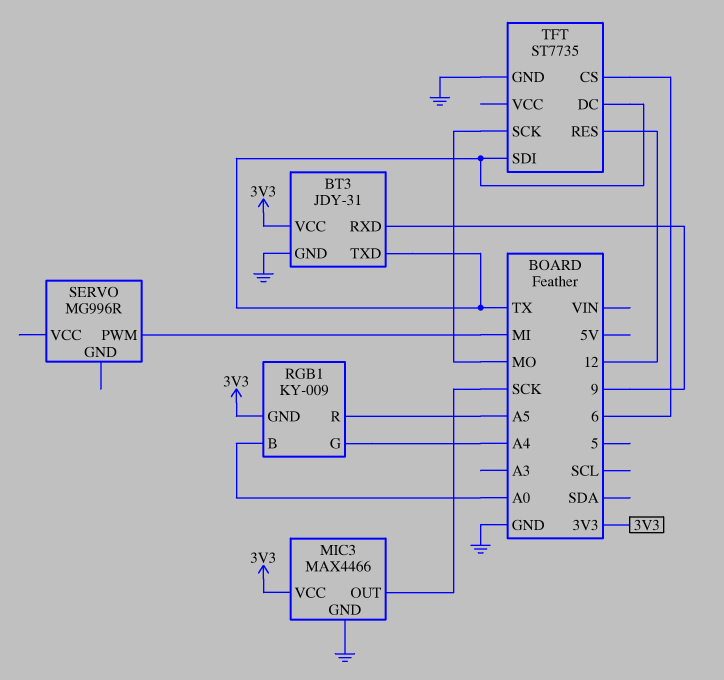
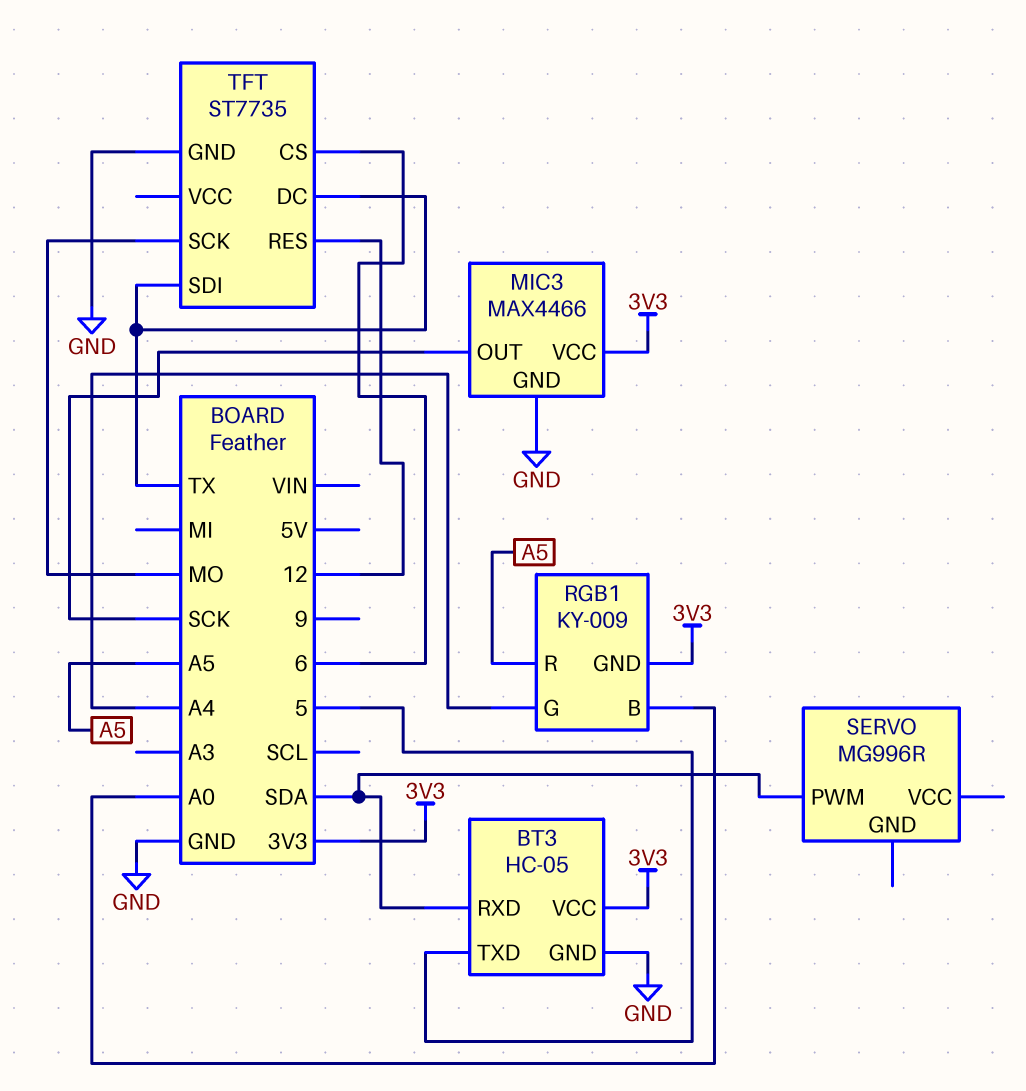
BT3: JDY-31 -> HC-05
BT3 pin RXD: 9 -> SDA
BT3 pin TXD: TX -> 5
SERVO pin PWM: MI -> SDA

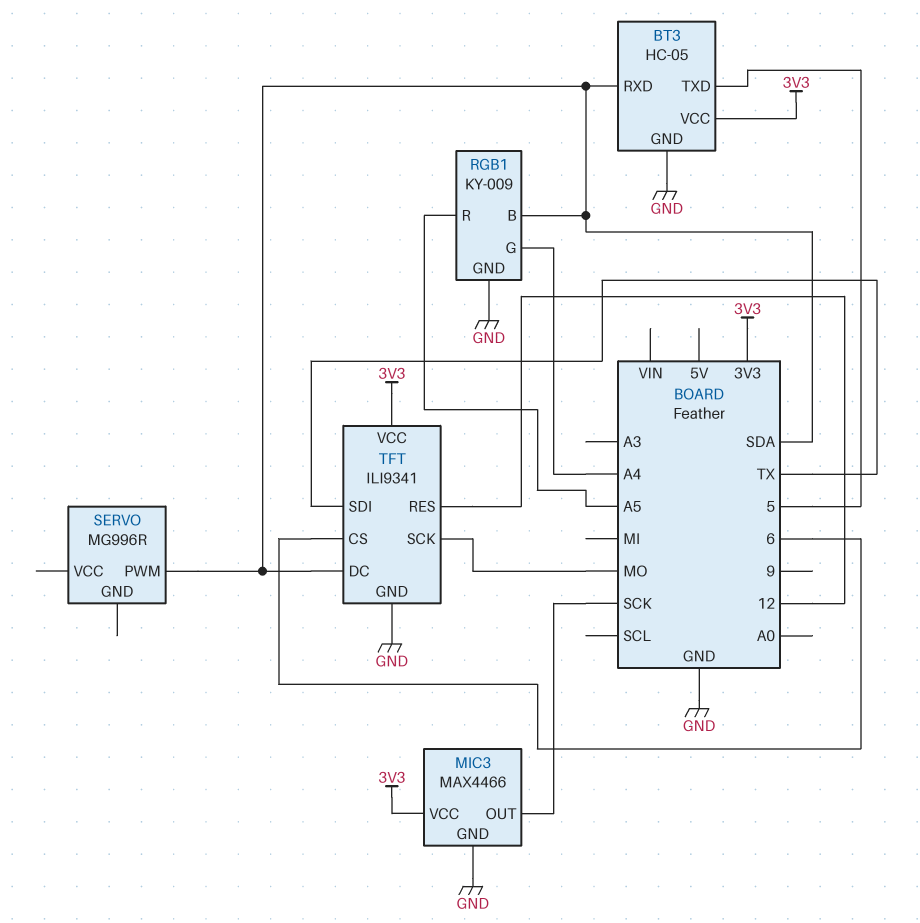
RGB1 pin B: A0 -> SDA
RGB1 pin GND: 3V3 -> GND
TFT: ST7735 -> ILI9341
TFT pin DC: TX -> SDA
TFT pin VCC: none -> 3V3

